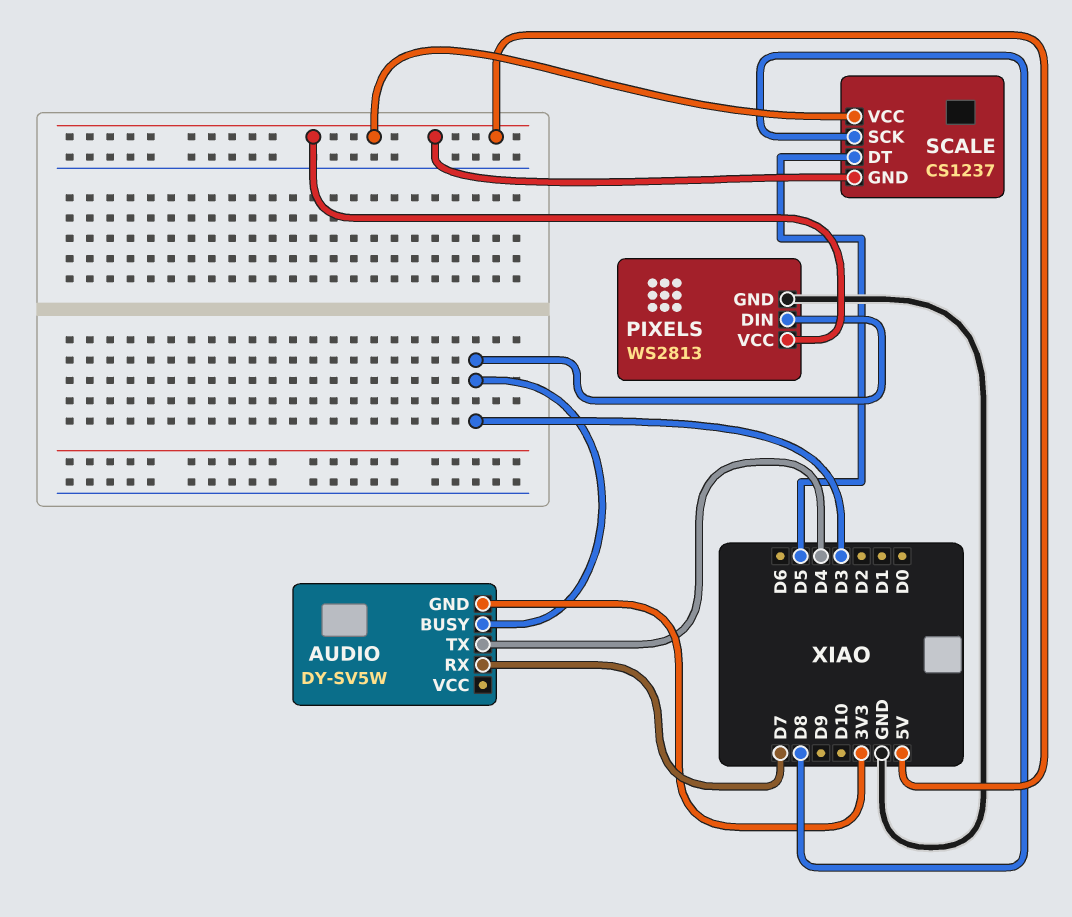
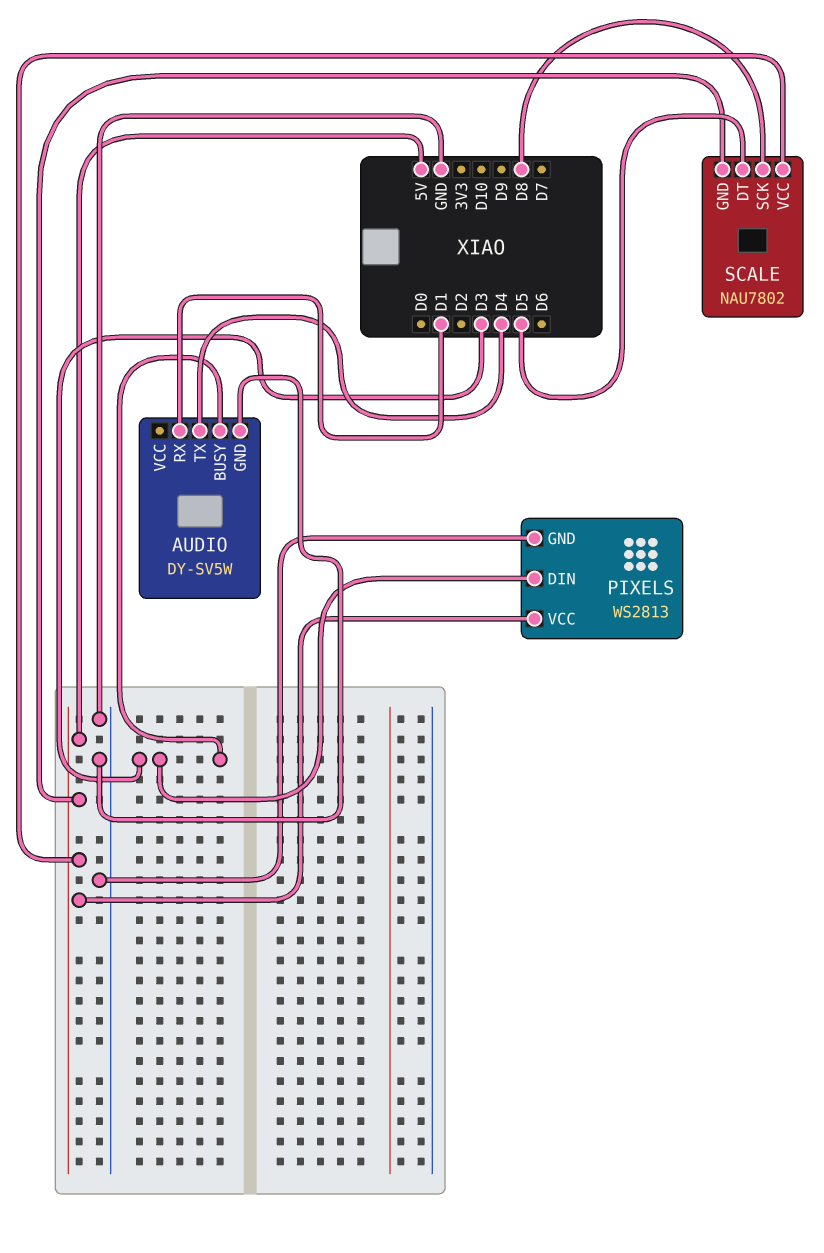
AUDIO pin GND: 3V3 -> GND
AUDIO pin RX: D7 -> D1
SCALE: CS1237 -> NAU7802

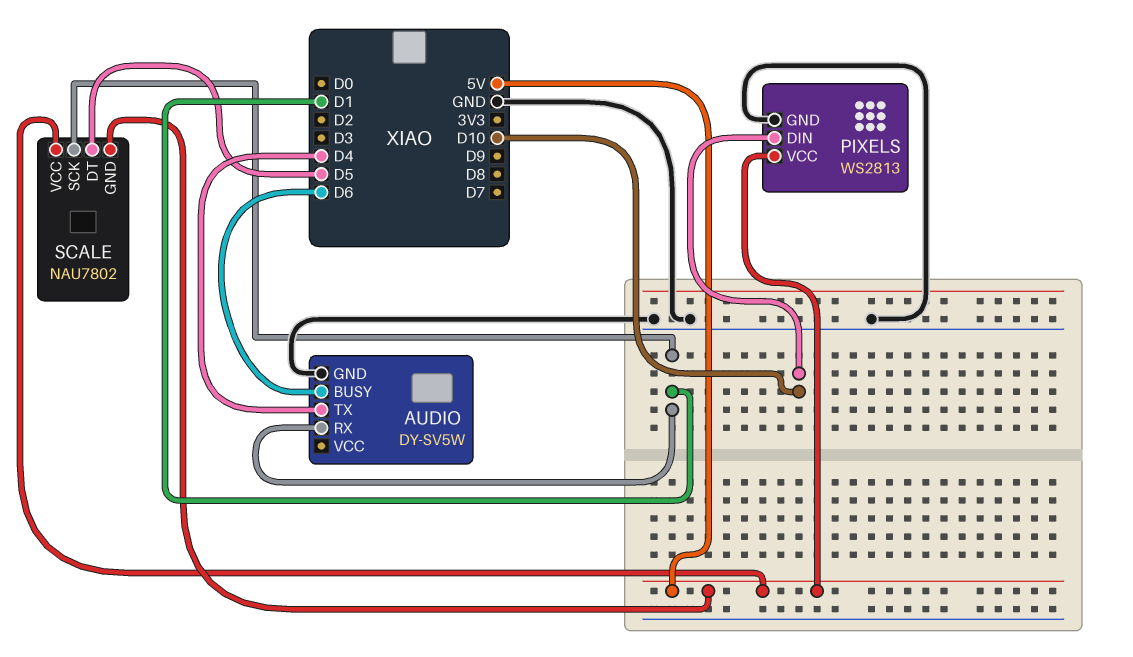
AUDIO pin BUSY: D3 -> D6
PIXELS pin DIN: D3 -> D10
SCALE pin SCK: D8 -> D1

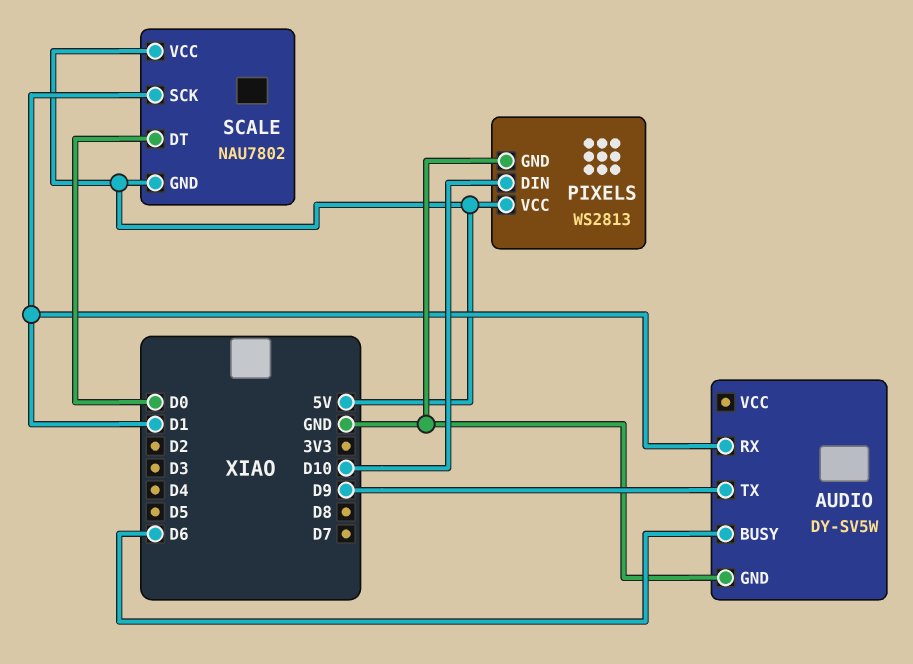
AUDIO pin TX: D4 -> D9
SCALE pin DT: D5 -> D0

